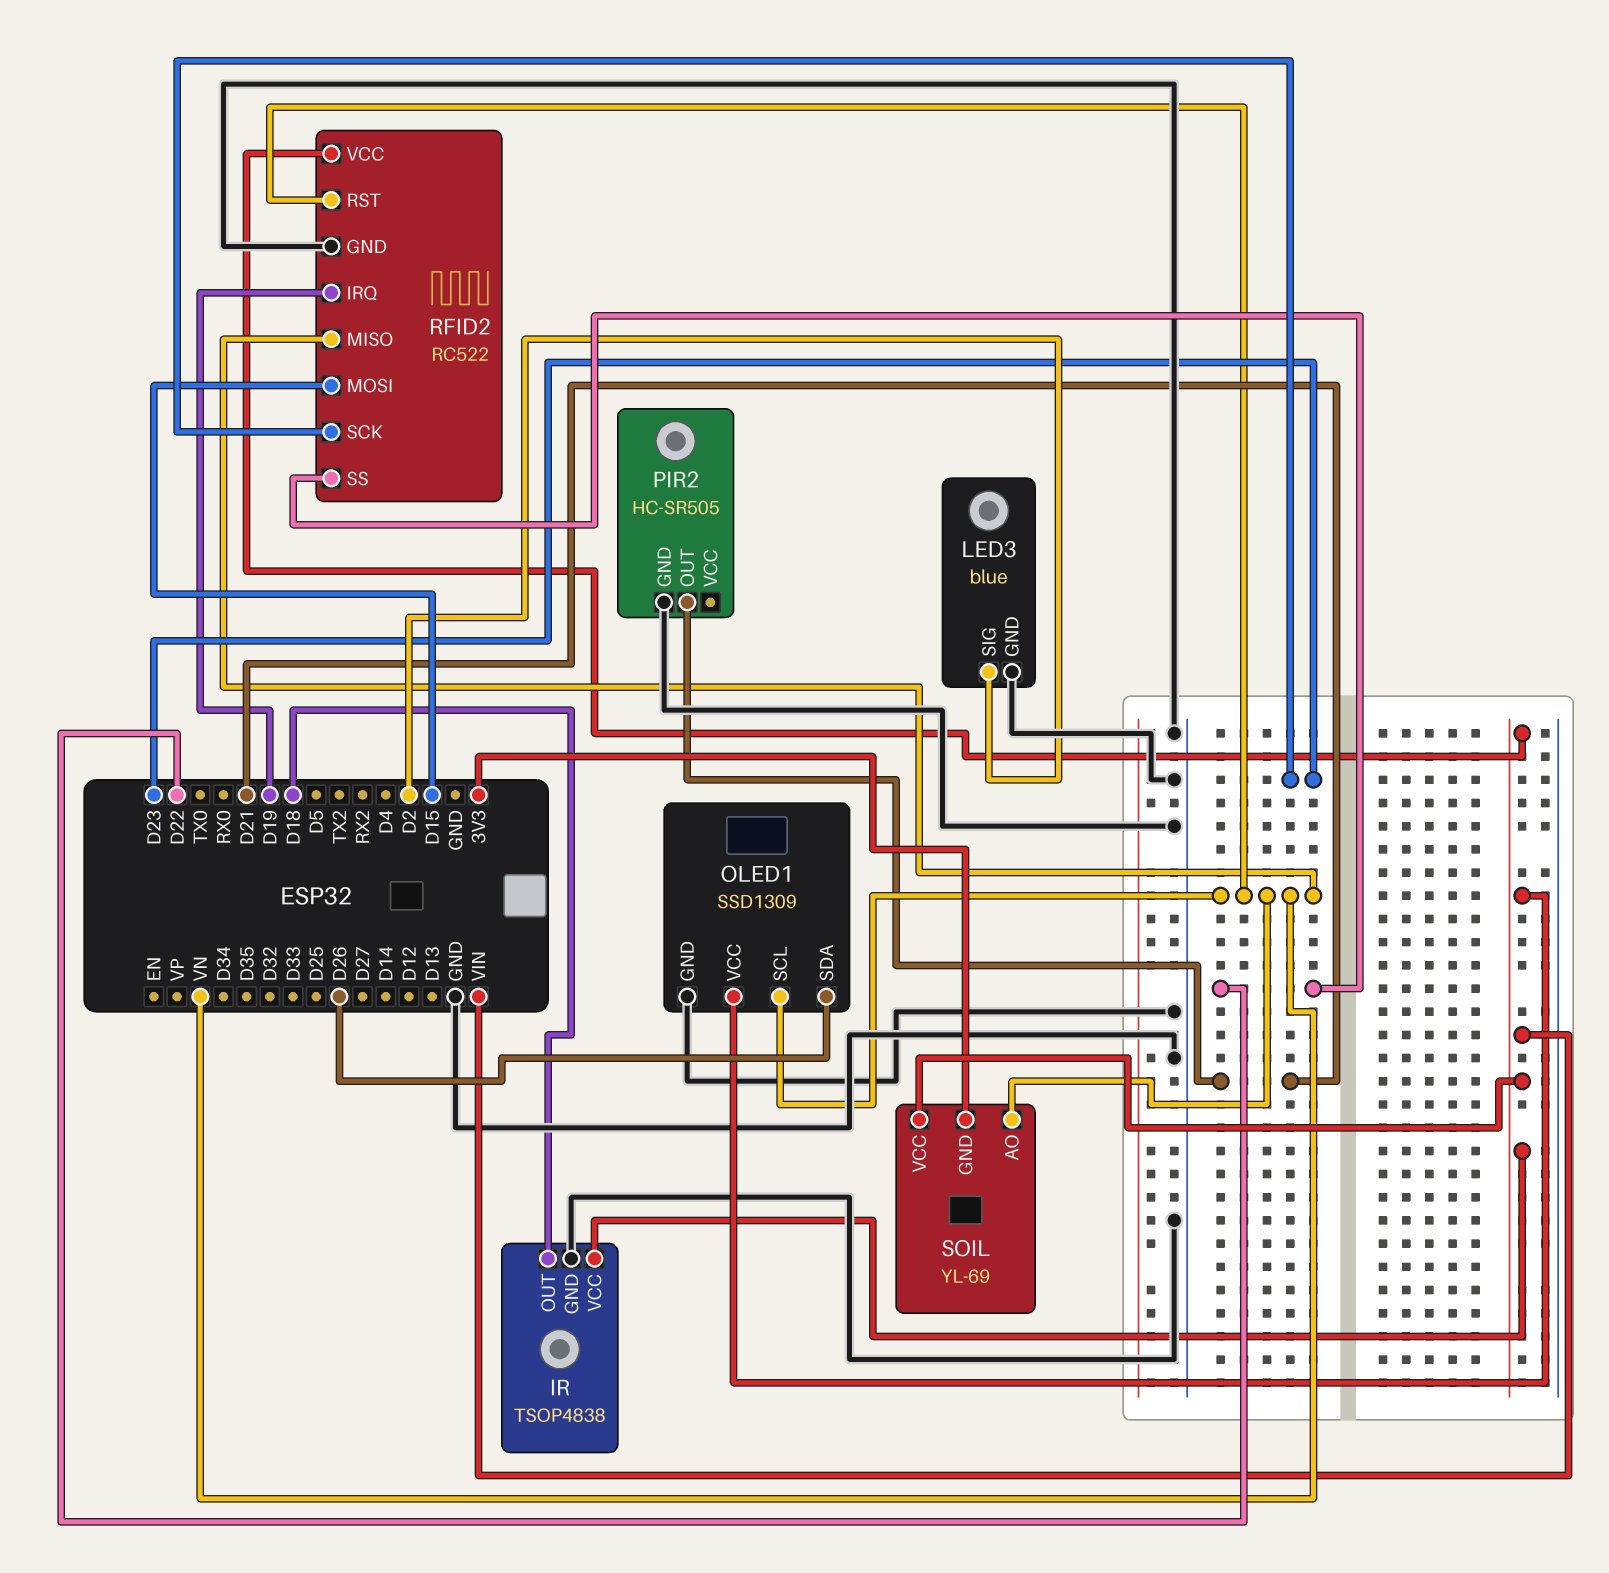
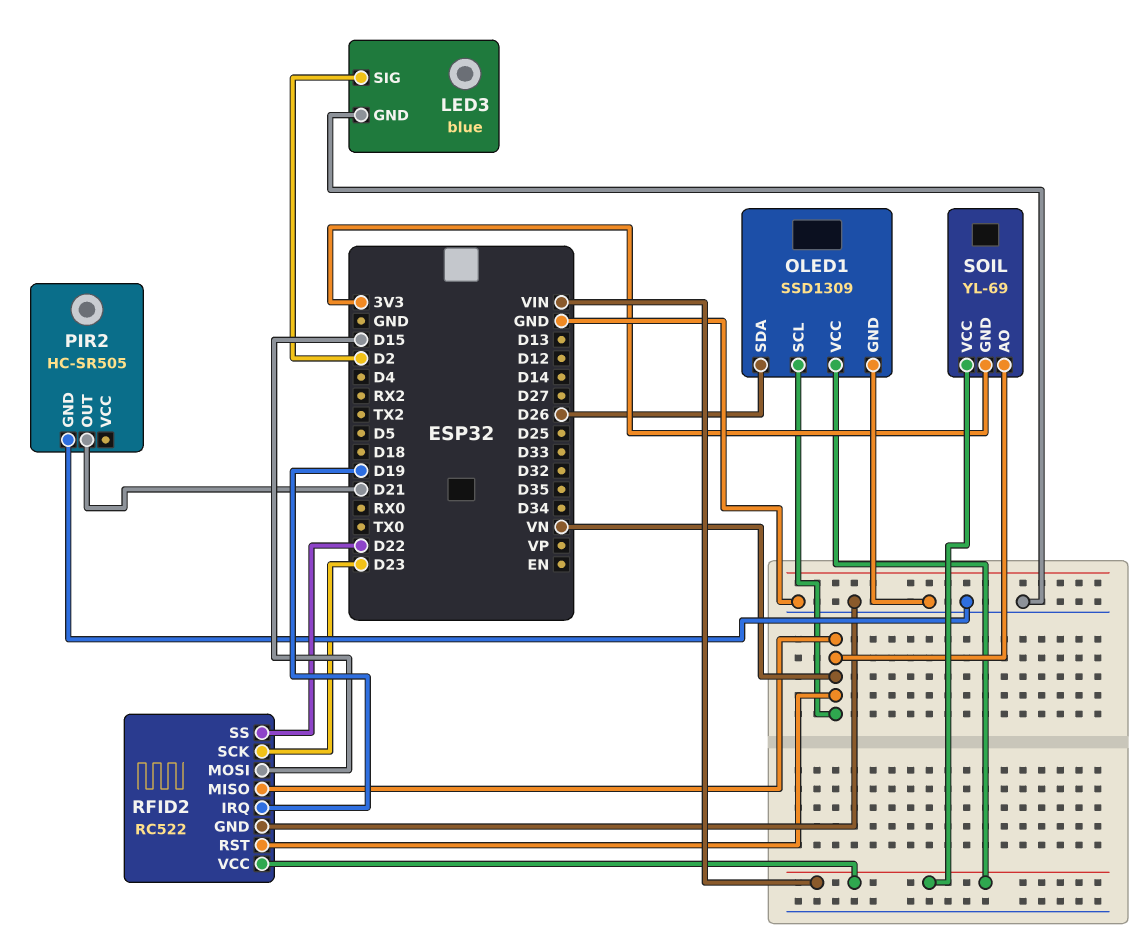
IR: TSOP4838 -> none
IR pin GND: GND -> none
IR pin OUT: D18 -> none
IR pin VCC: VIN -> none

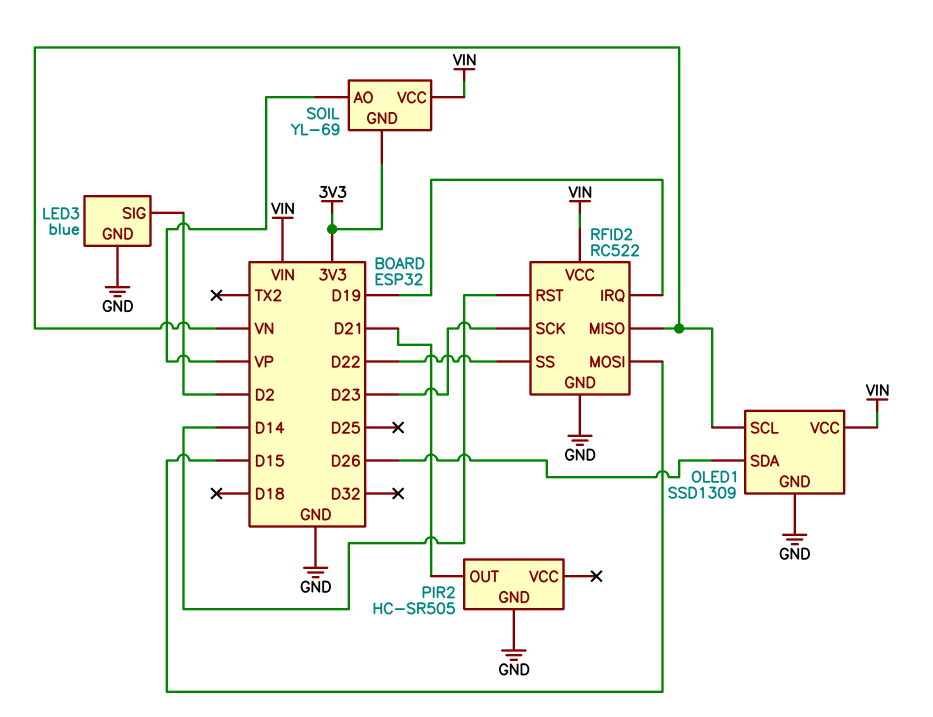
RFID2 pin RST: VN -> D14
SOIL pin AO: VN -> VP

